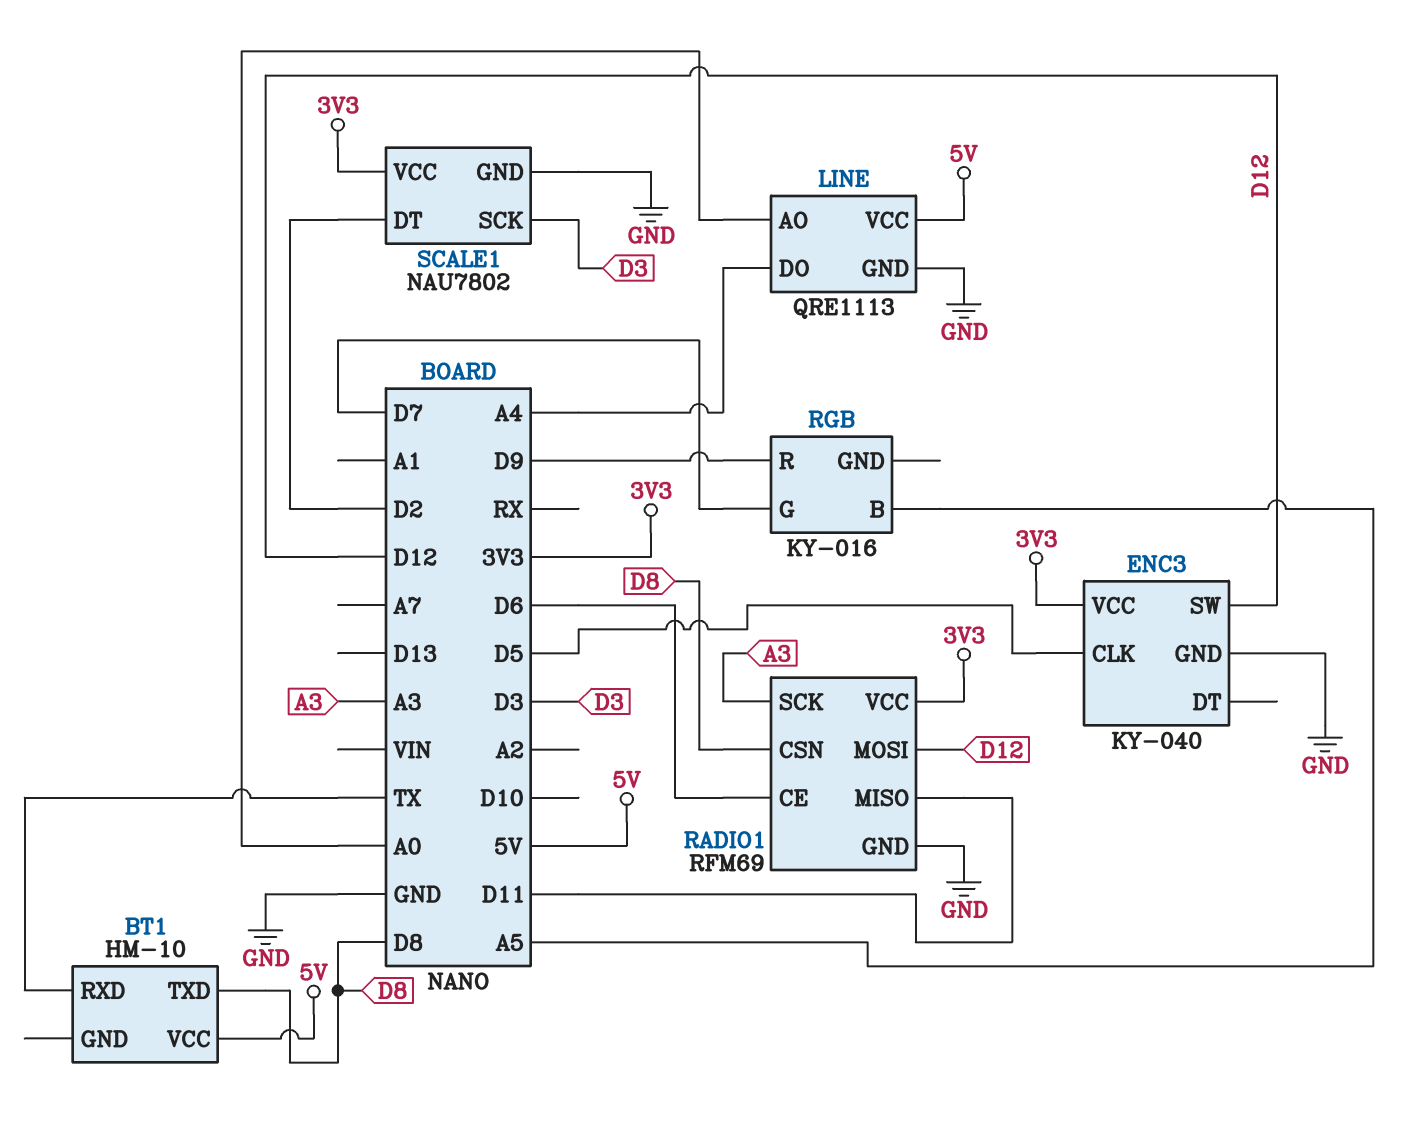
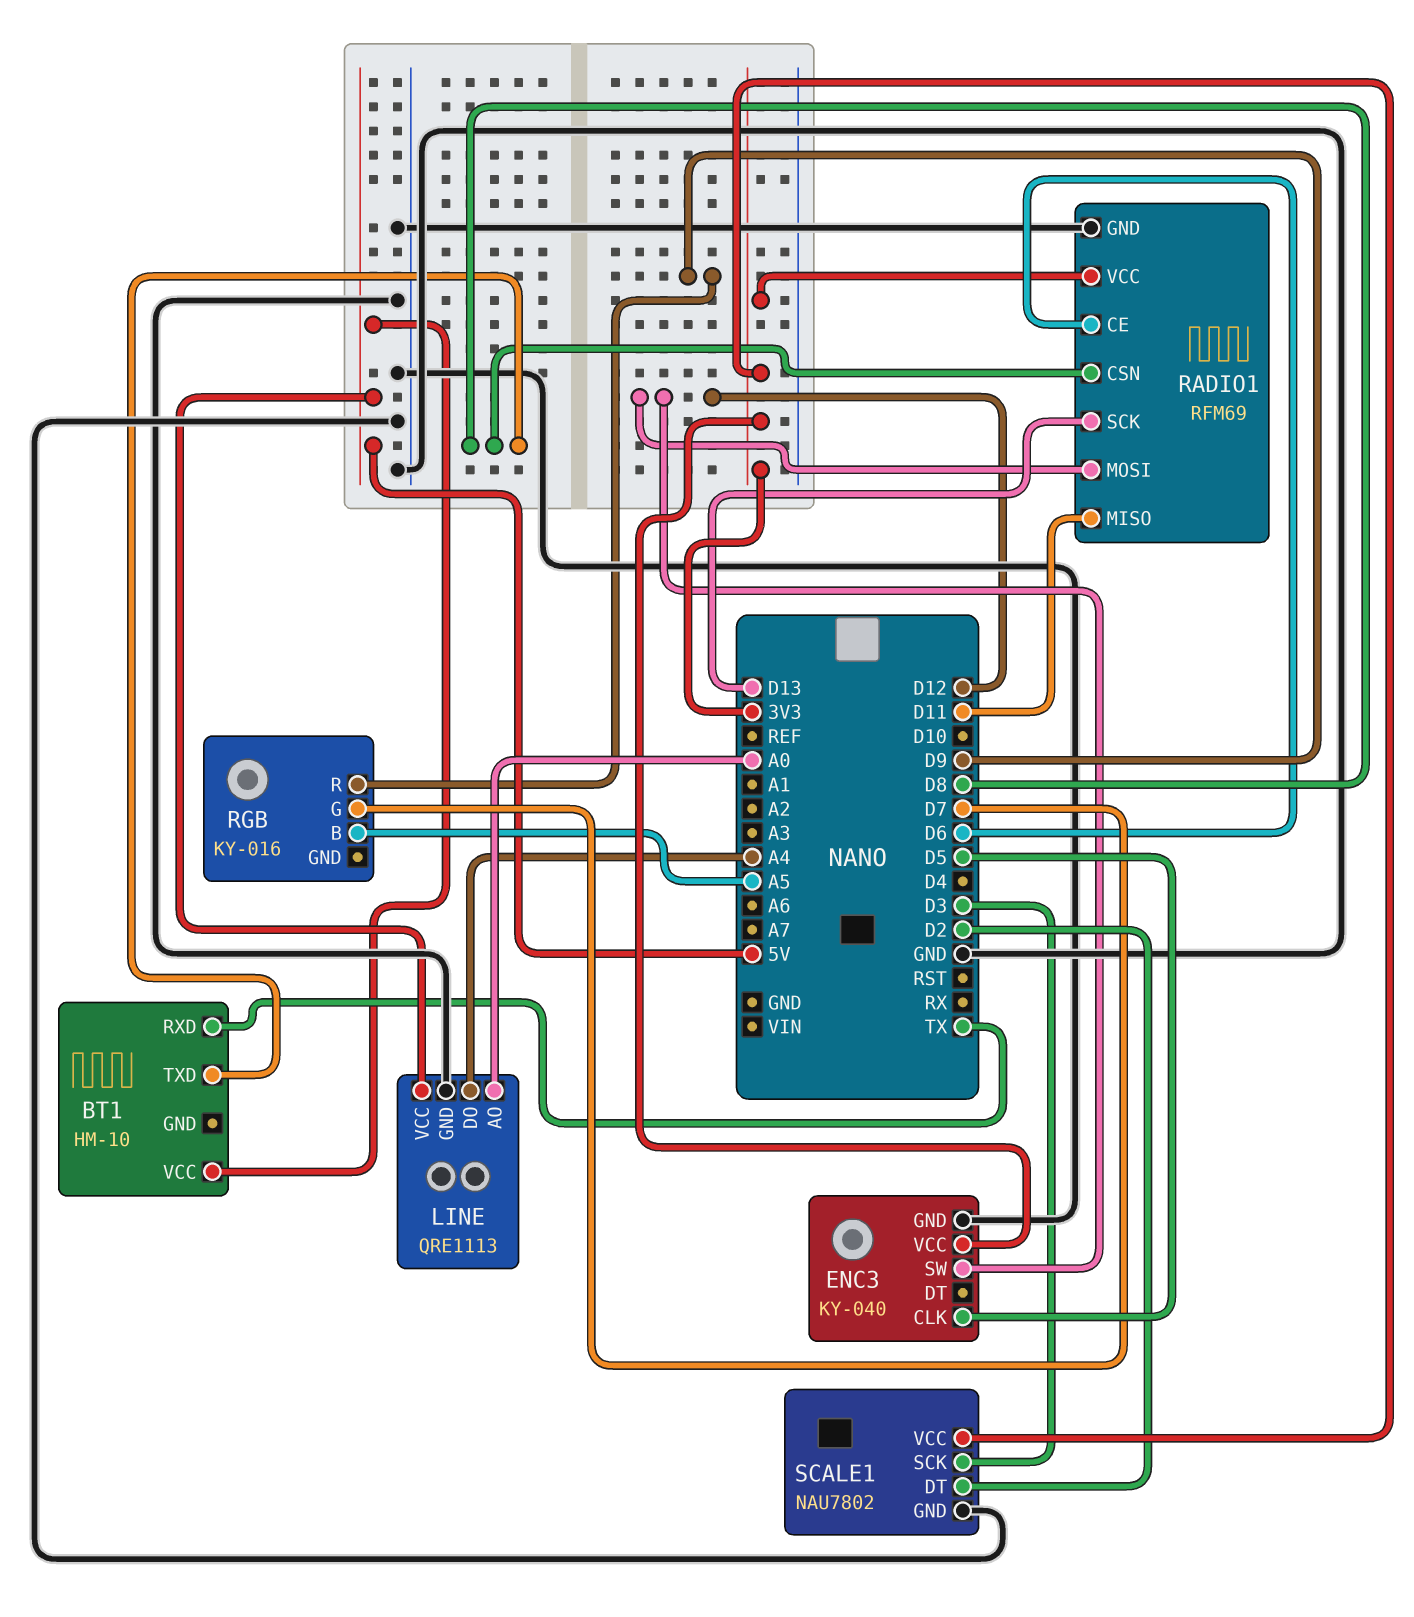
RADIO1 pin SCK: A3 -> D13

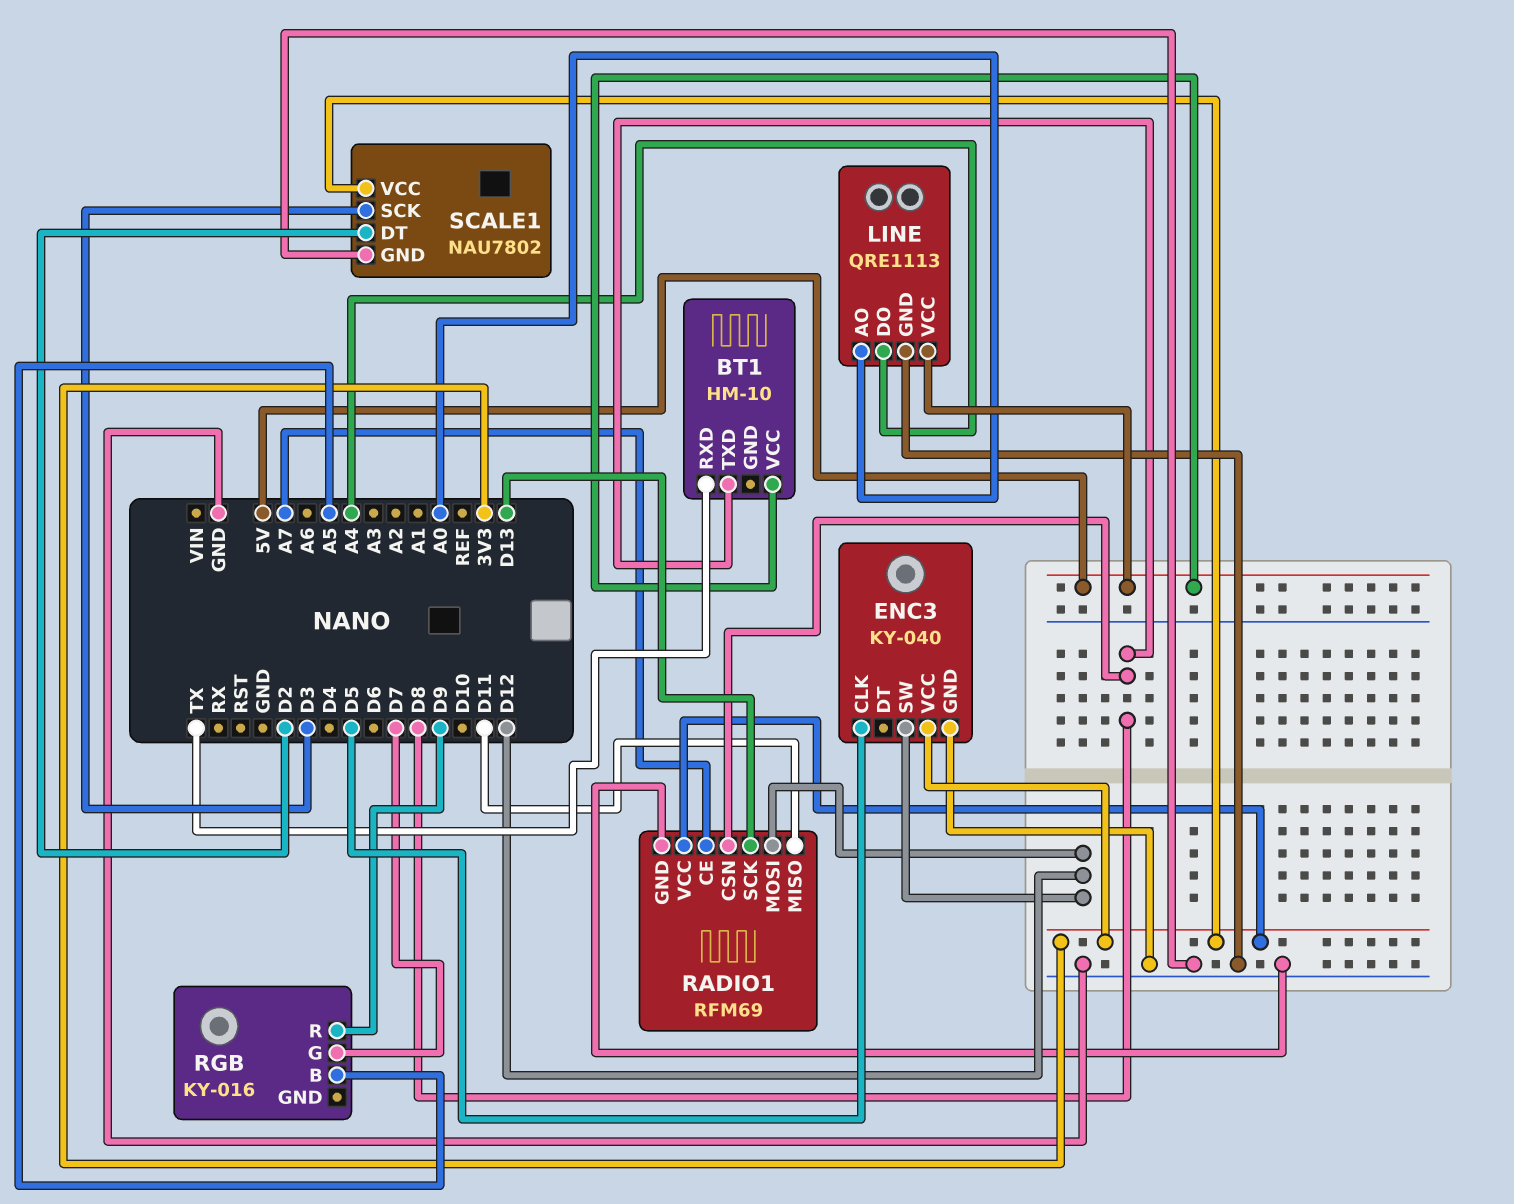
RADIO1 pin CE: D6 -> A7

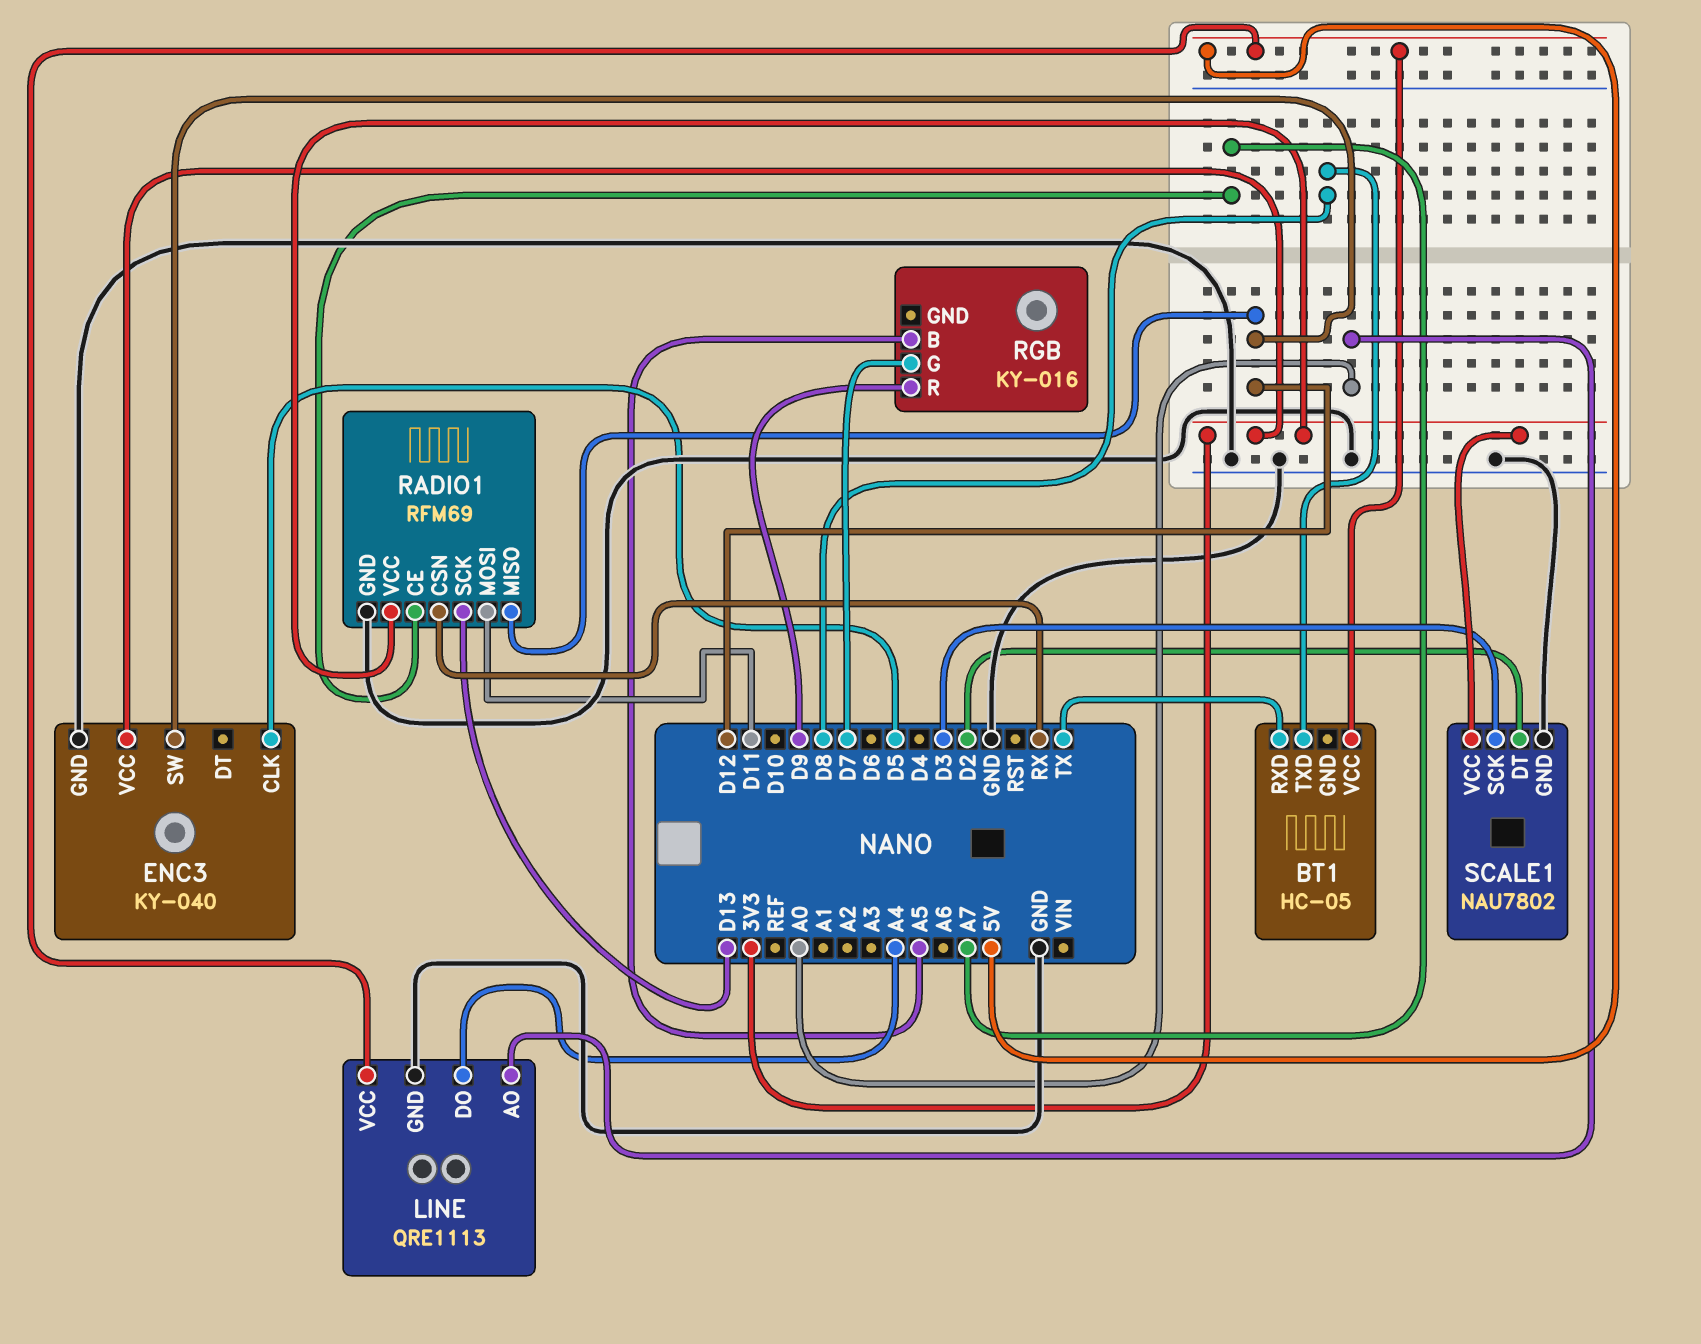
BT1: HM-10 -> HC-05
RADIO1 pin CSN: D8 -> RX
RADIO1 pin MISO: D11 -> D12
RADIO1 pin MOSI: D12 -> D11

